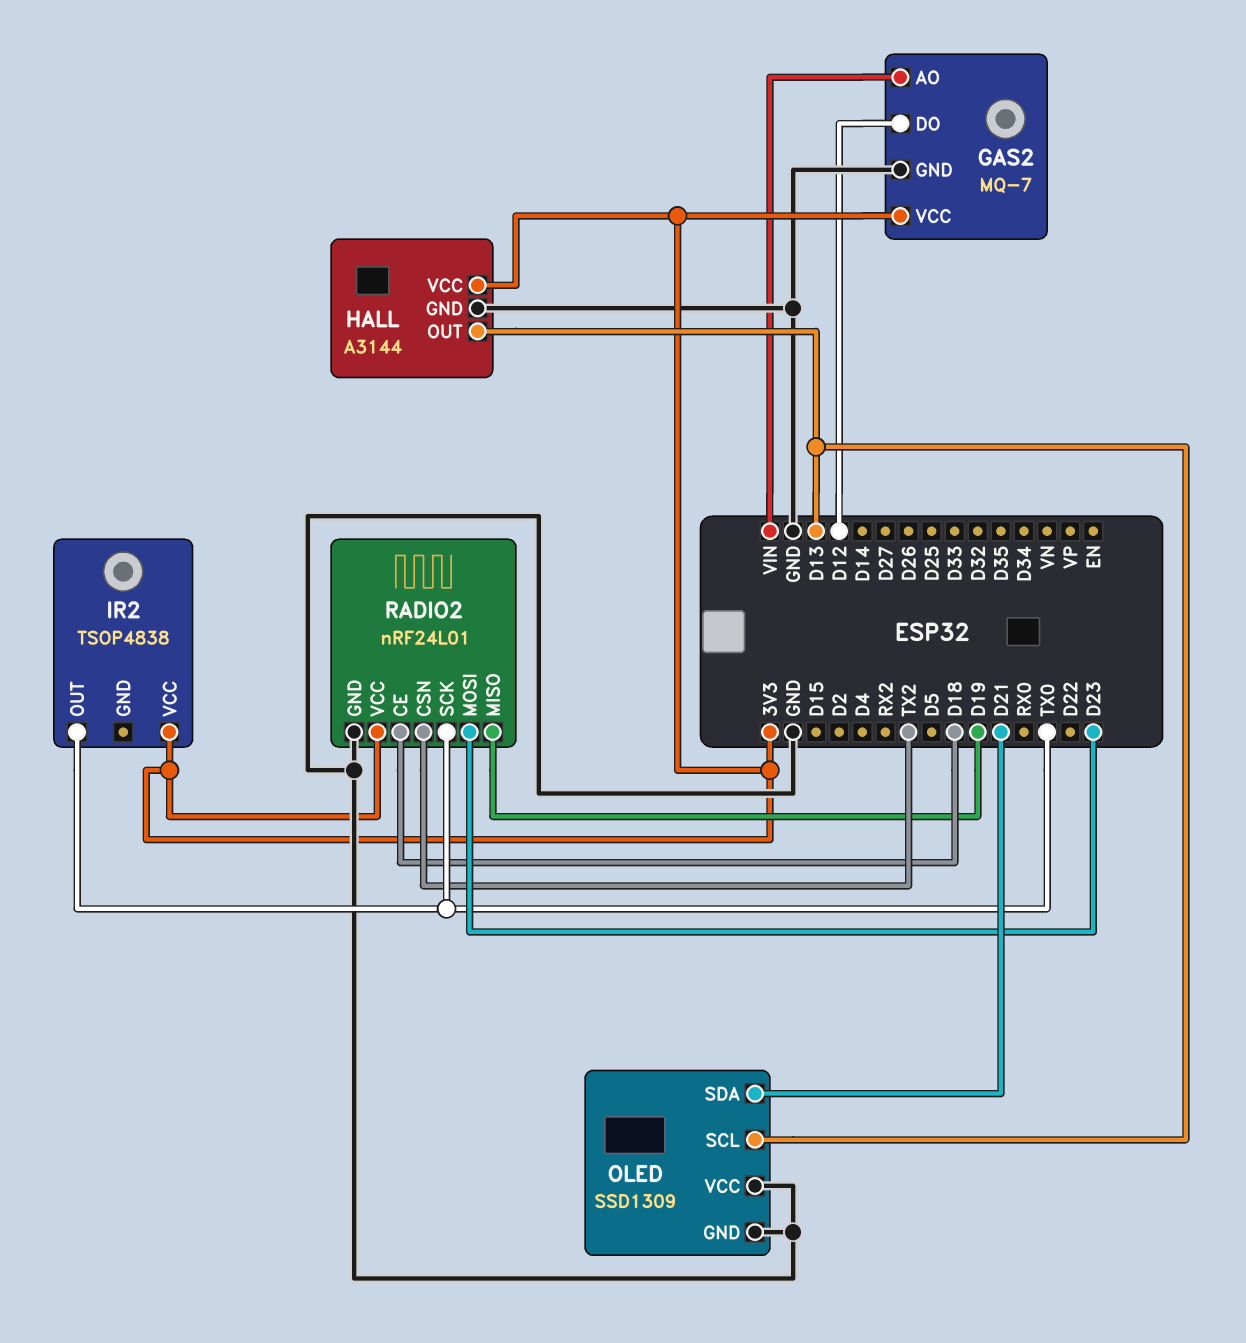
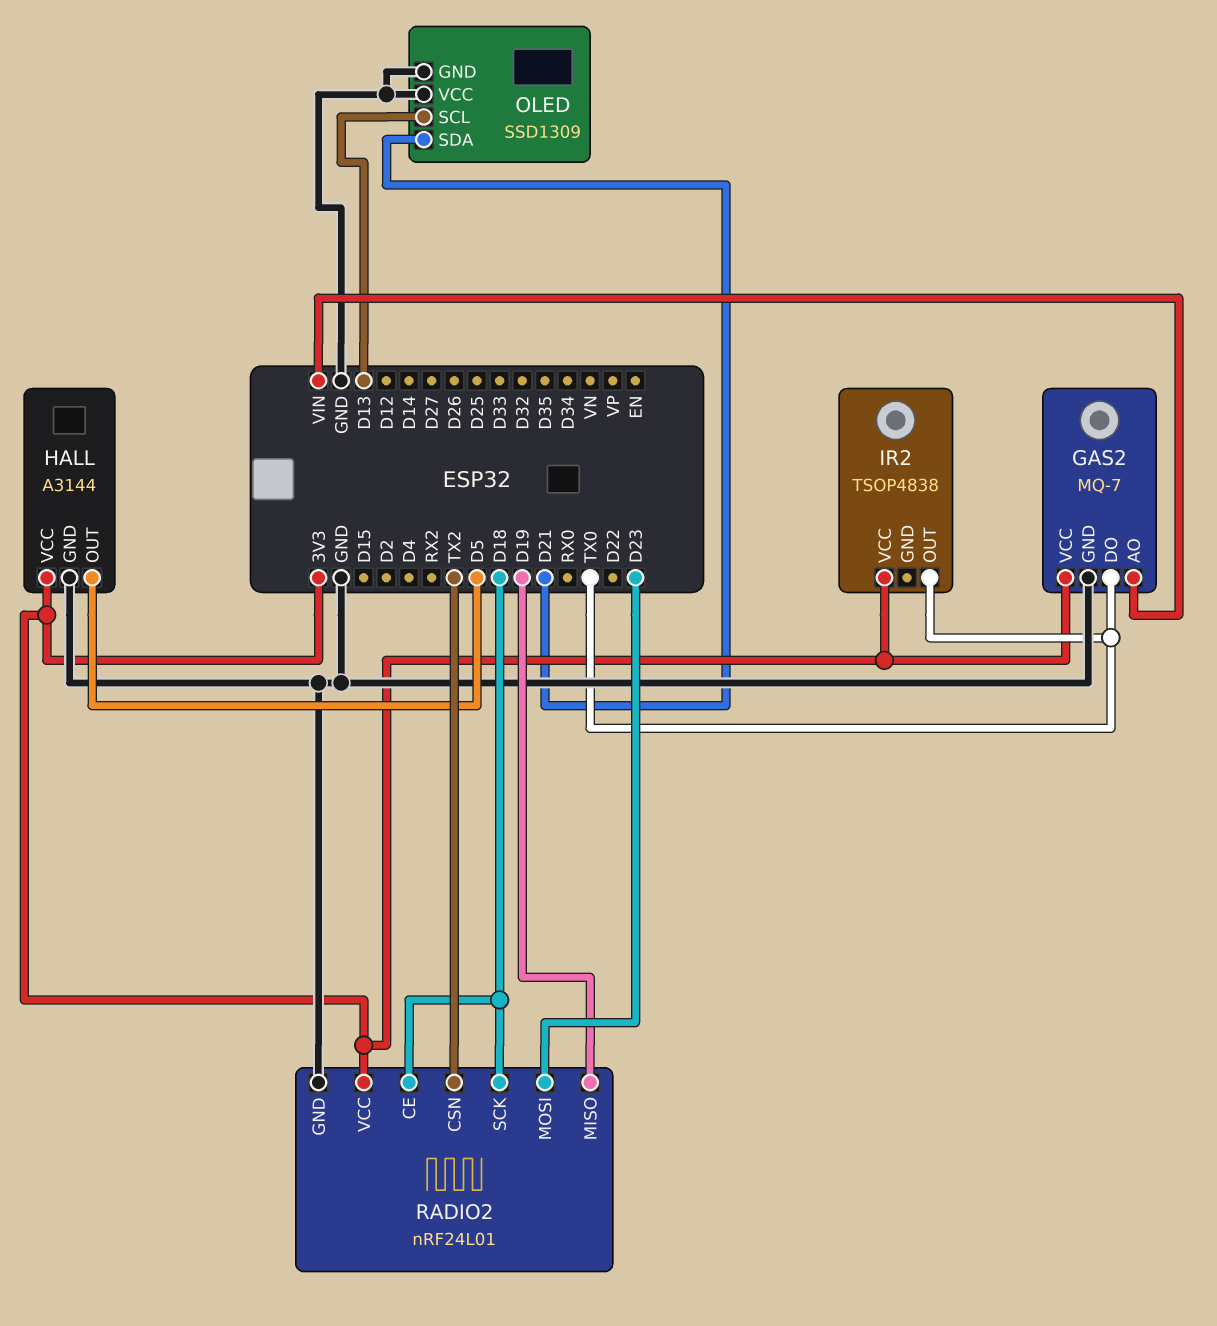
GAS2 pin DO: D12 -> TX0
HALL pin OUT: D13 -> D5
RADIO2 pin SCK: TX0 -> D18

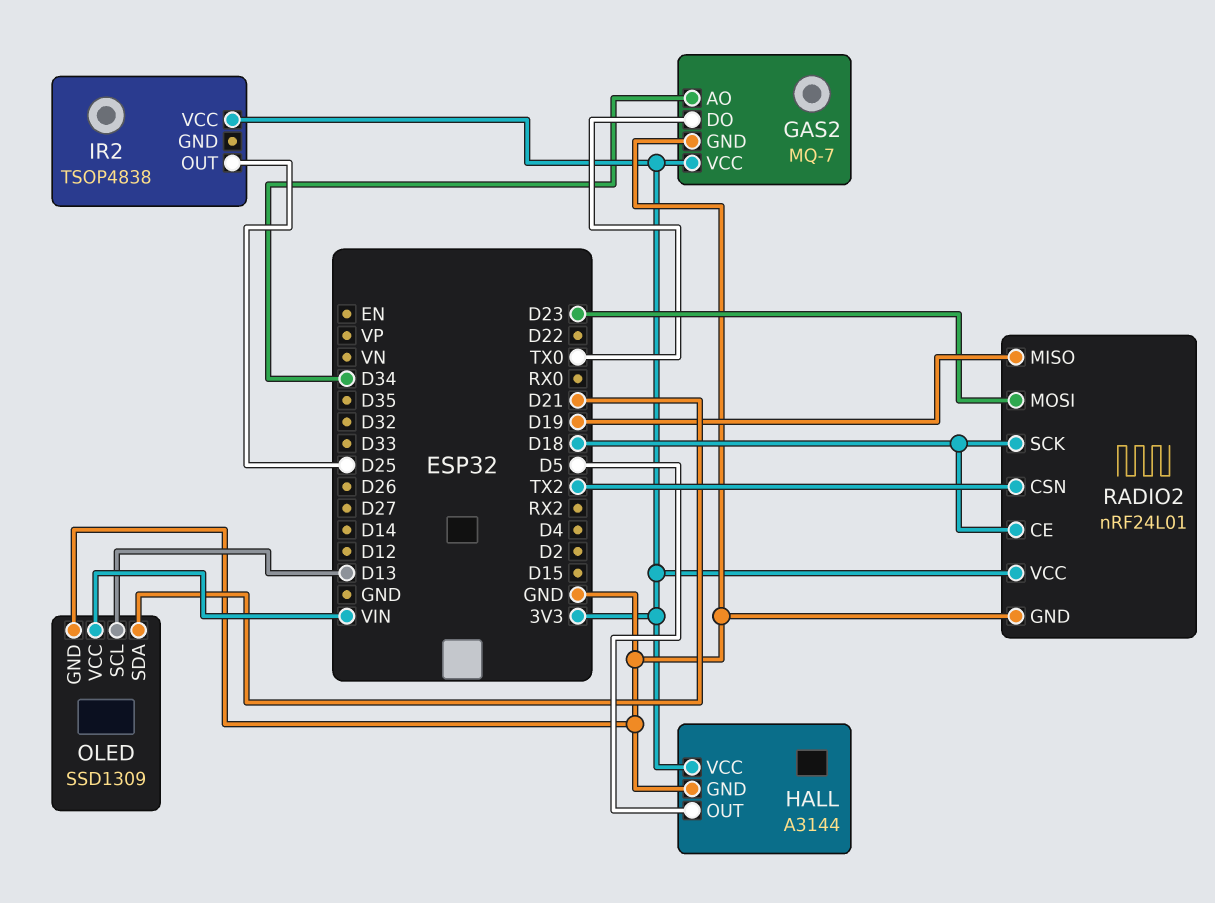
GAS2 pin AO: VIN -> D34
IR2 pin OUT: TX0 -> D25
OLED pin VCC: GND -> VIN

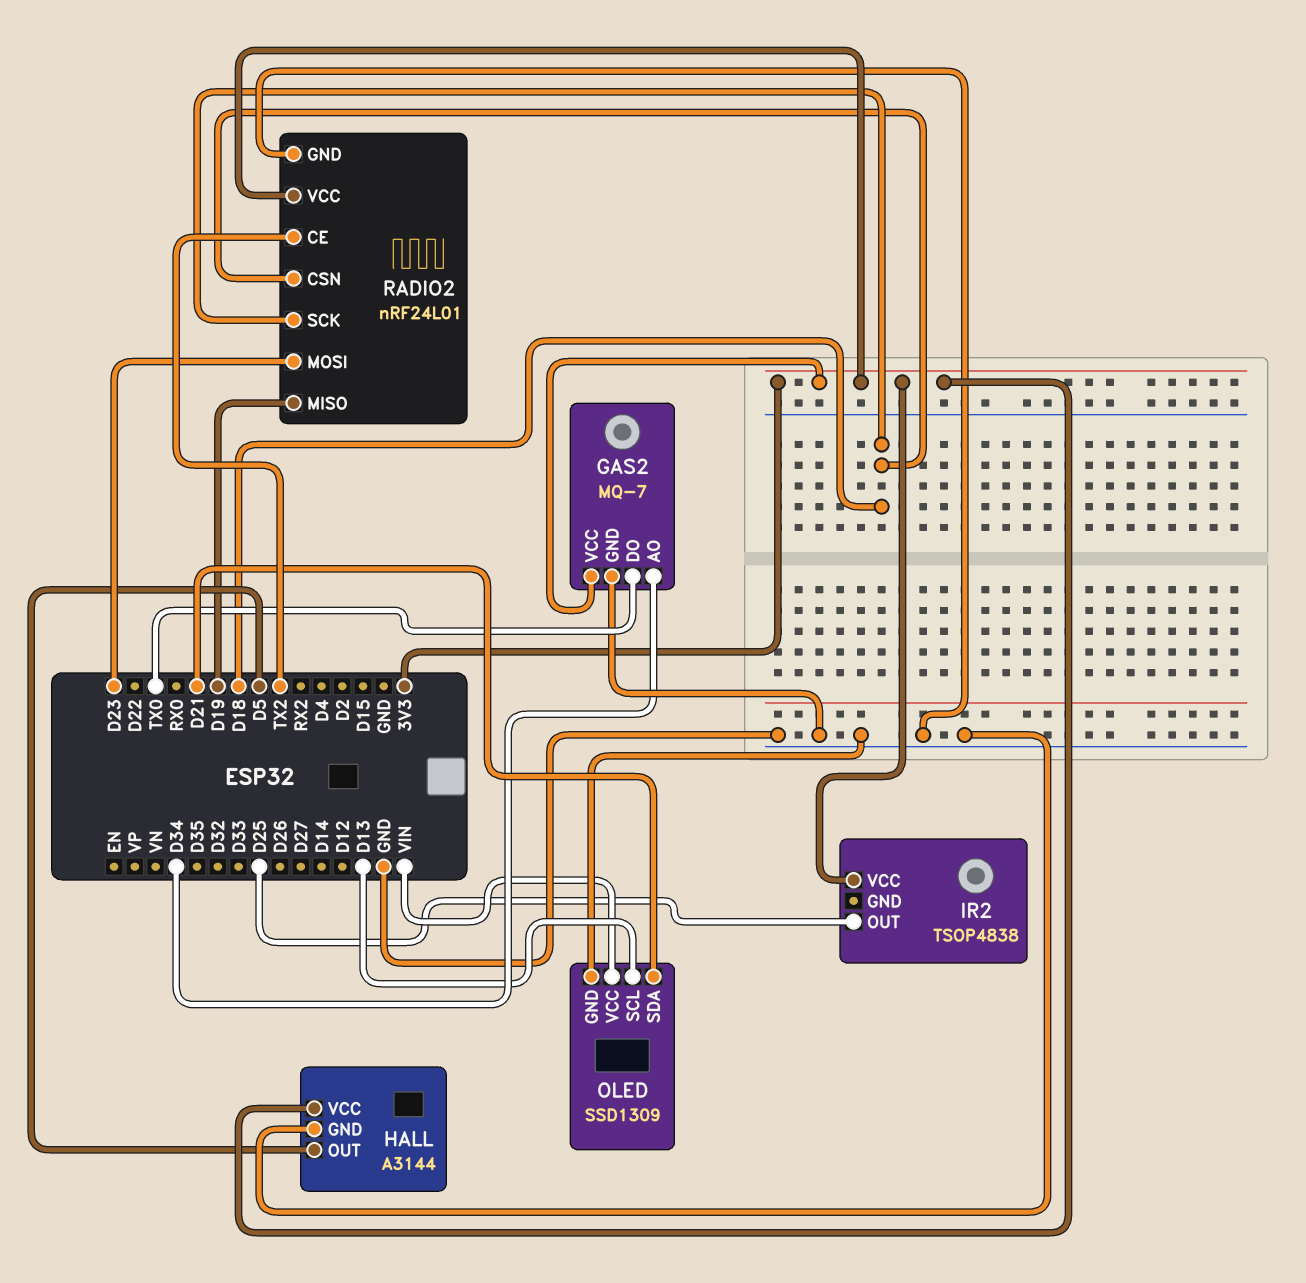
RADIO2 pin CE: D18 -> TX2
RADIO2 pin CSN: TX2 -> D18

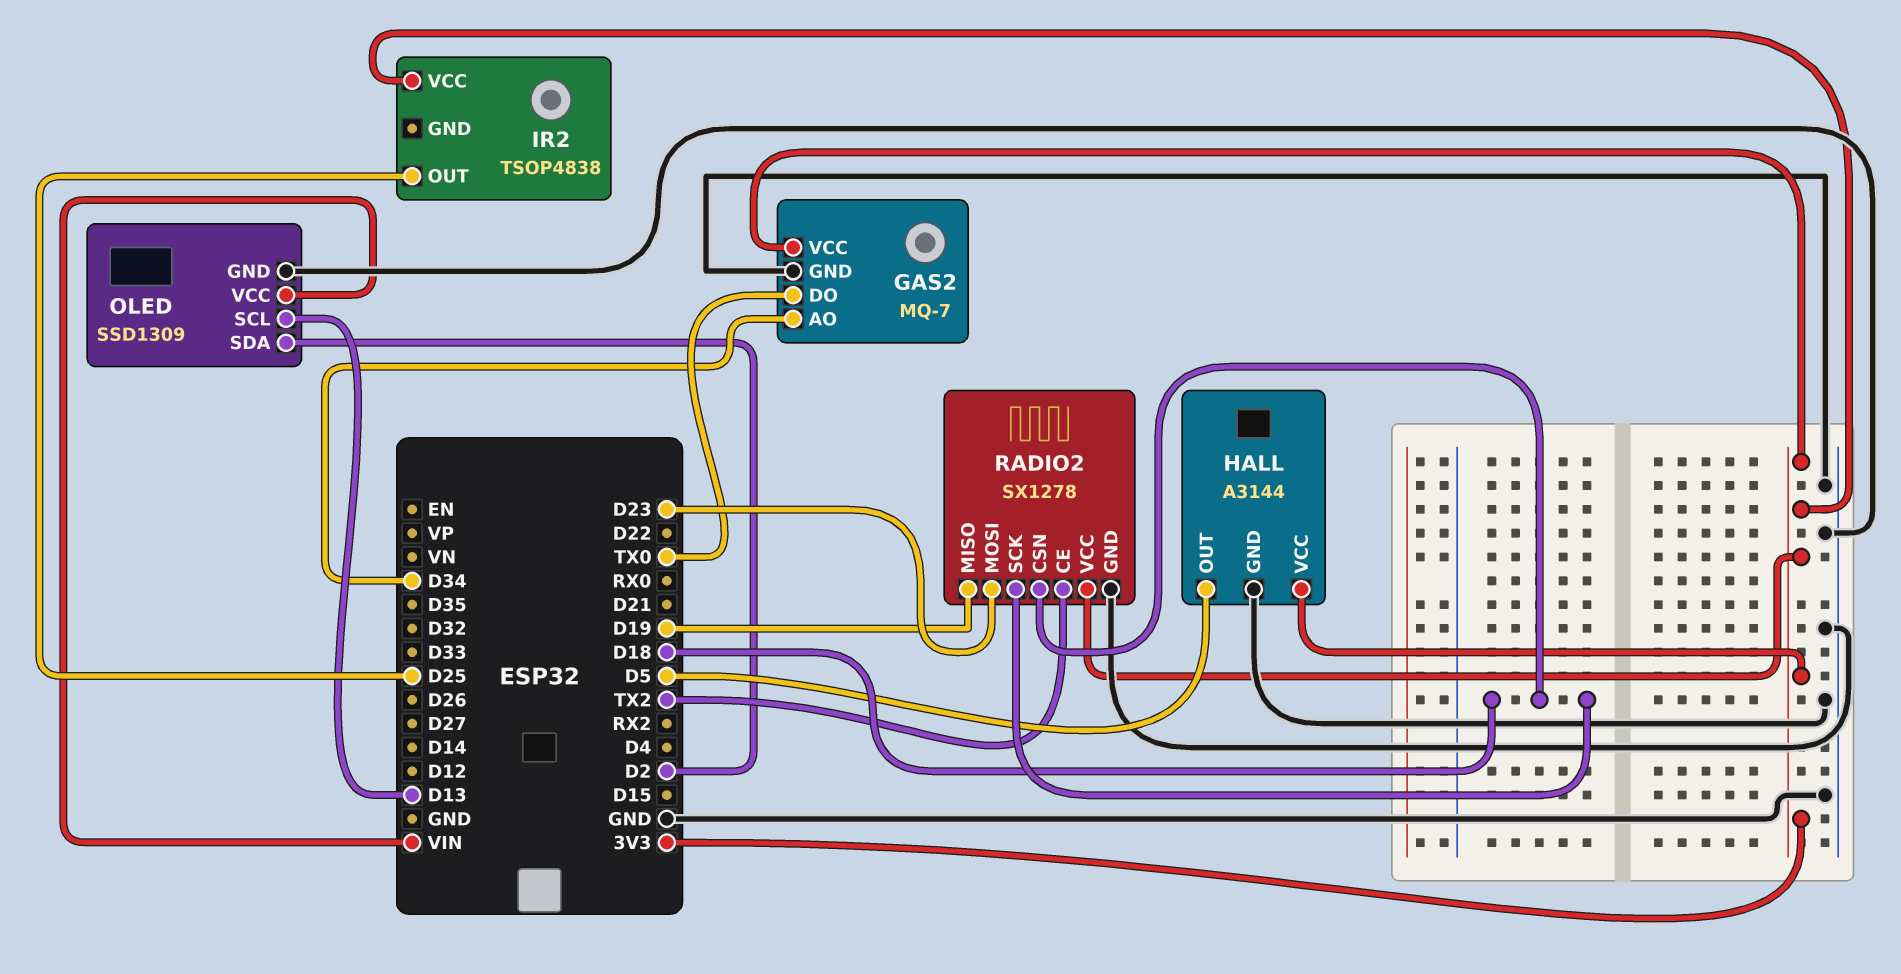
OLED pin SDA: D21 -> D2
RADIO2: nRF24L01 -> SX1278

